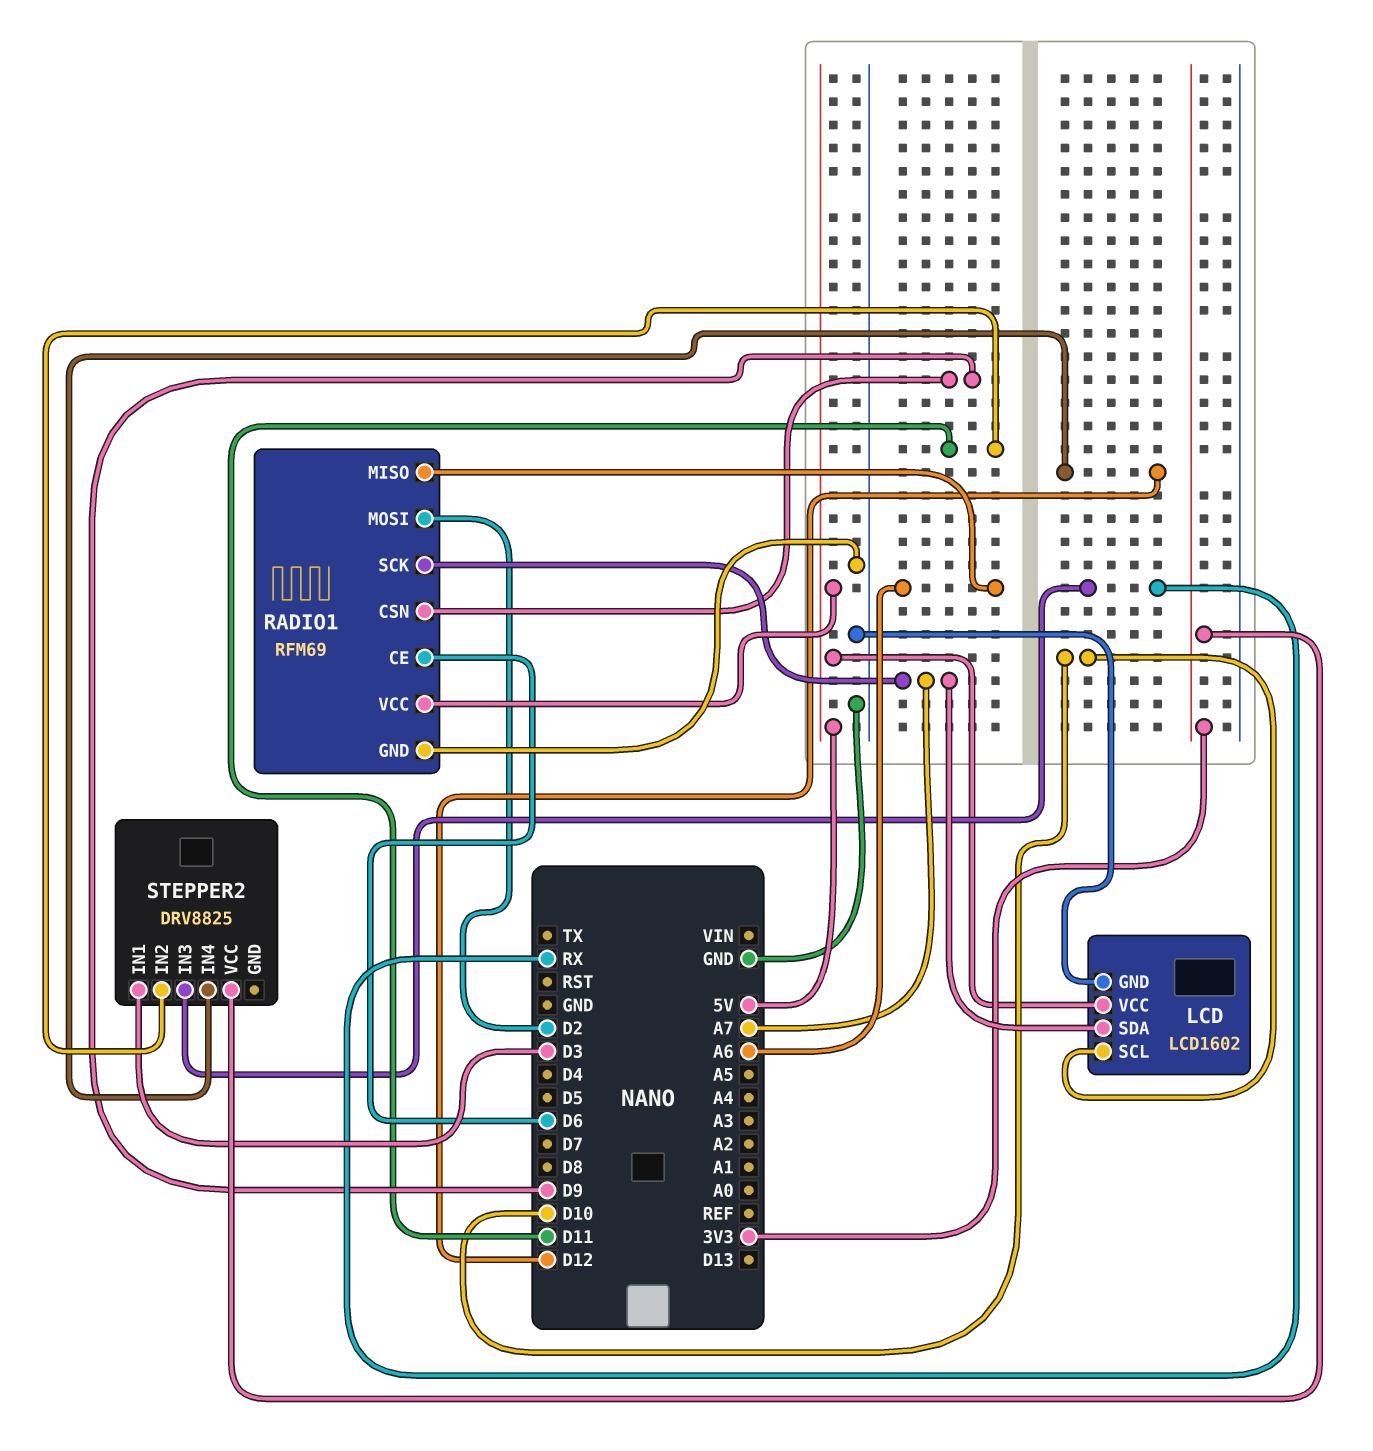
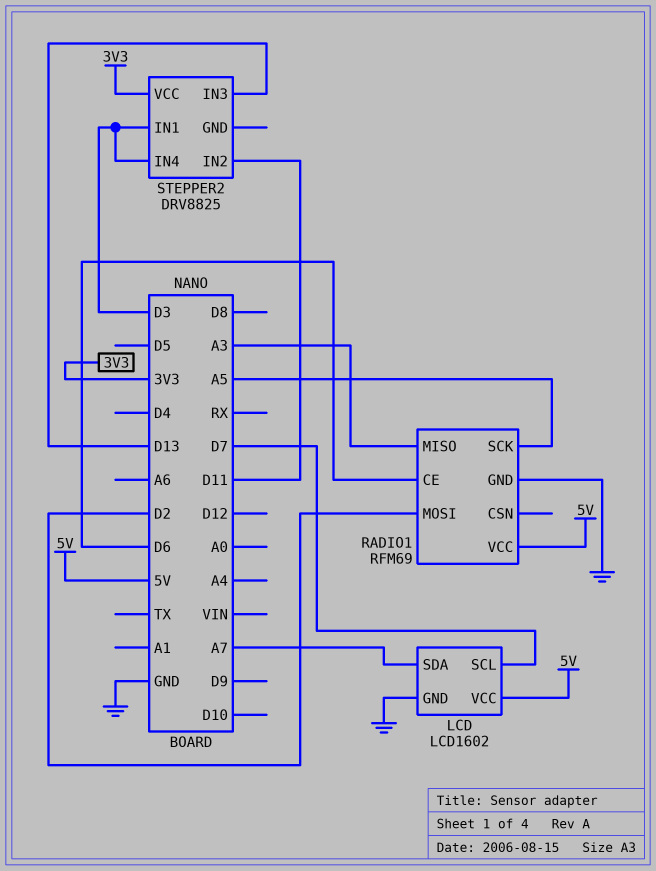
LCD pin SCL: D10 -> D7
RADIO1 pin CSN: D9 -> none
RADIO1 pin MISO: A6 -> A3
RADIO1 pin SCK: A7 -> A5
STEPPER2 pin IN3: RX -> D13
STEPPER2 pin IN4: D12 -> D3

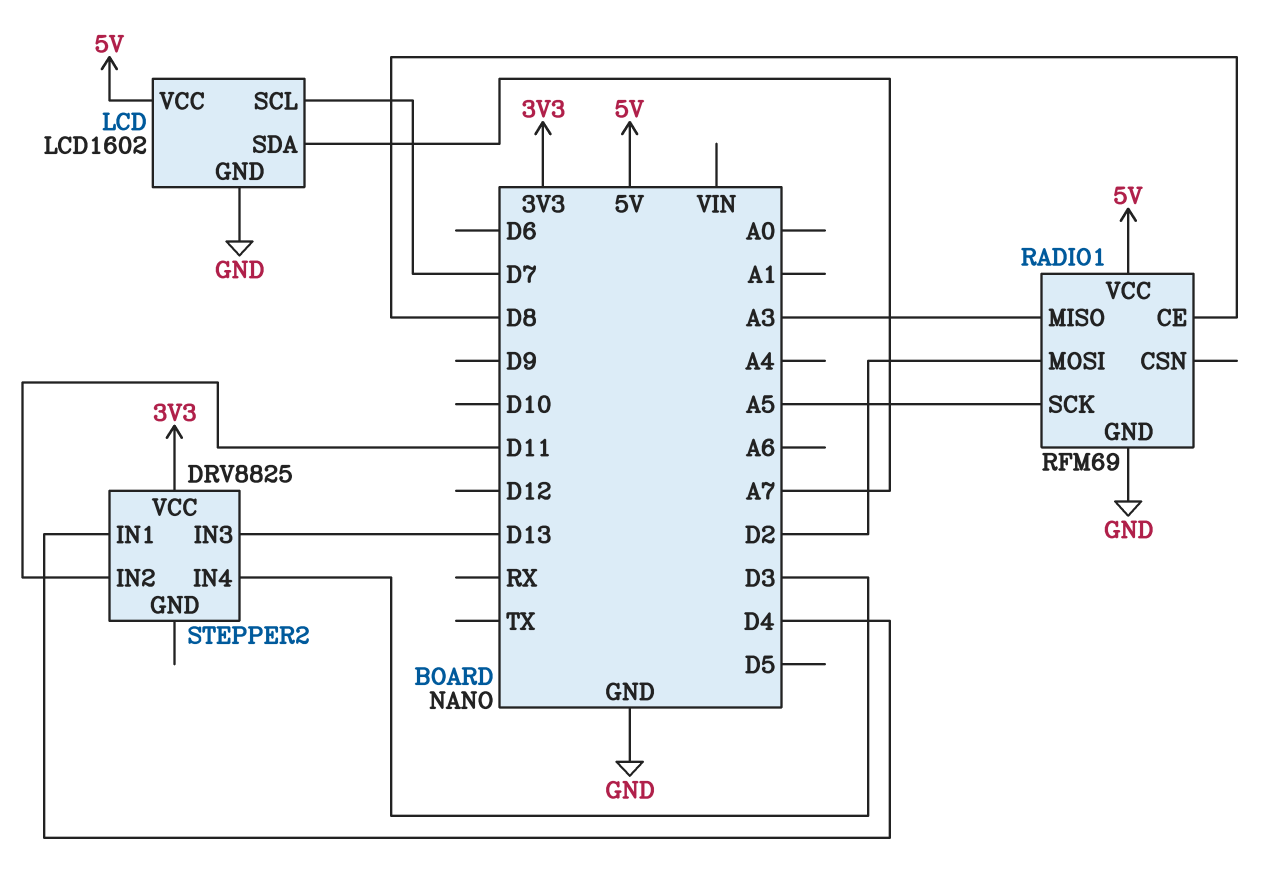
RADIO1 pin CE: D6 -> D8
STEPPER2 pin IN1: D3 -> D4

